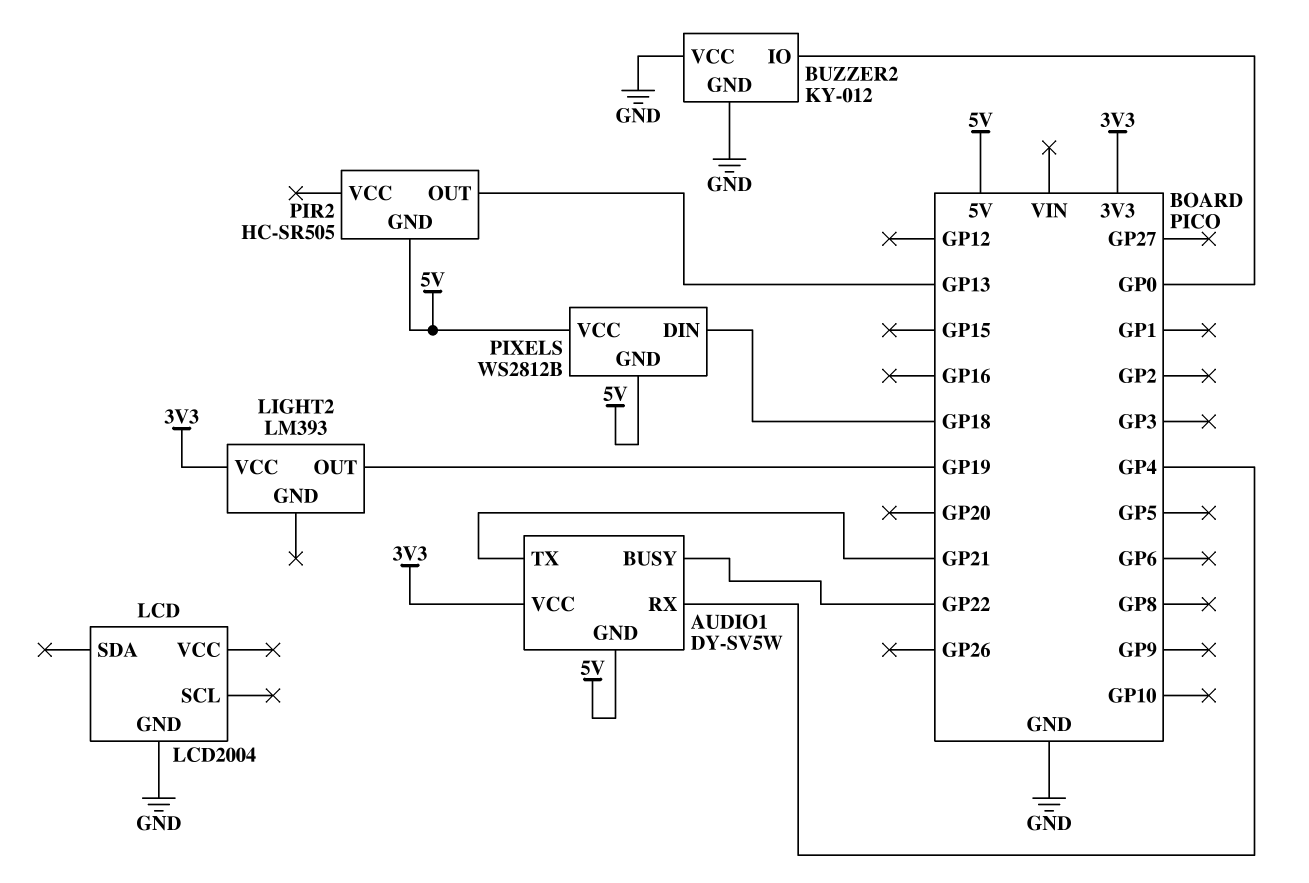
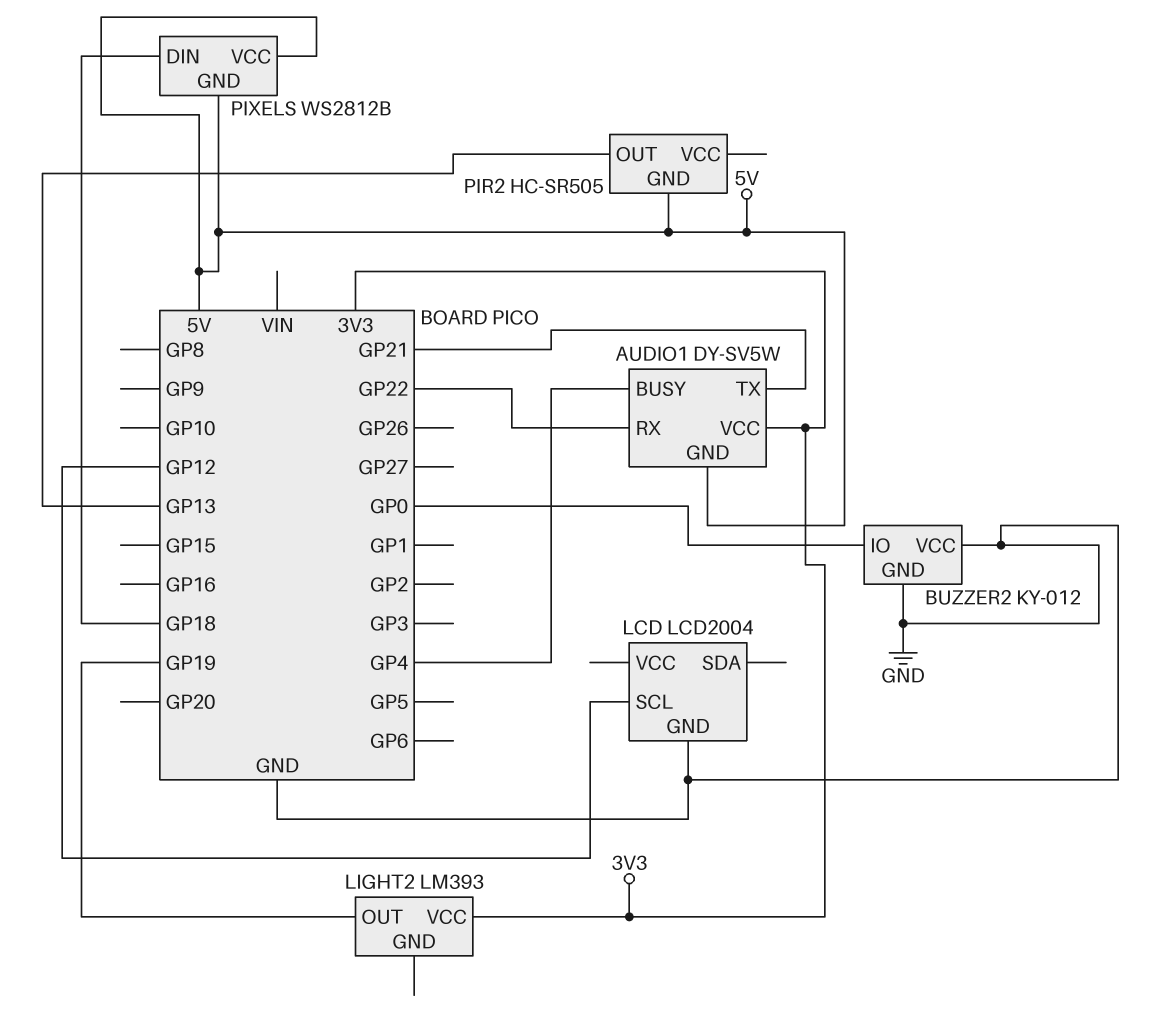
AUDIO1 pin BUSY: GP22 -> GP4
AUDIO1 pin RX: GP4 -> GP22
LCD pin SCL: none -> GP12

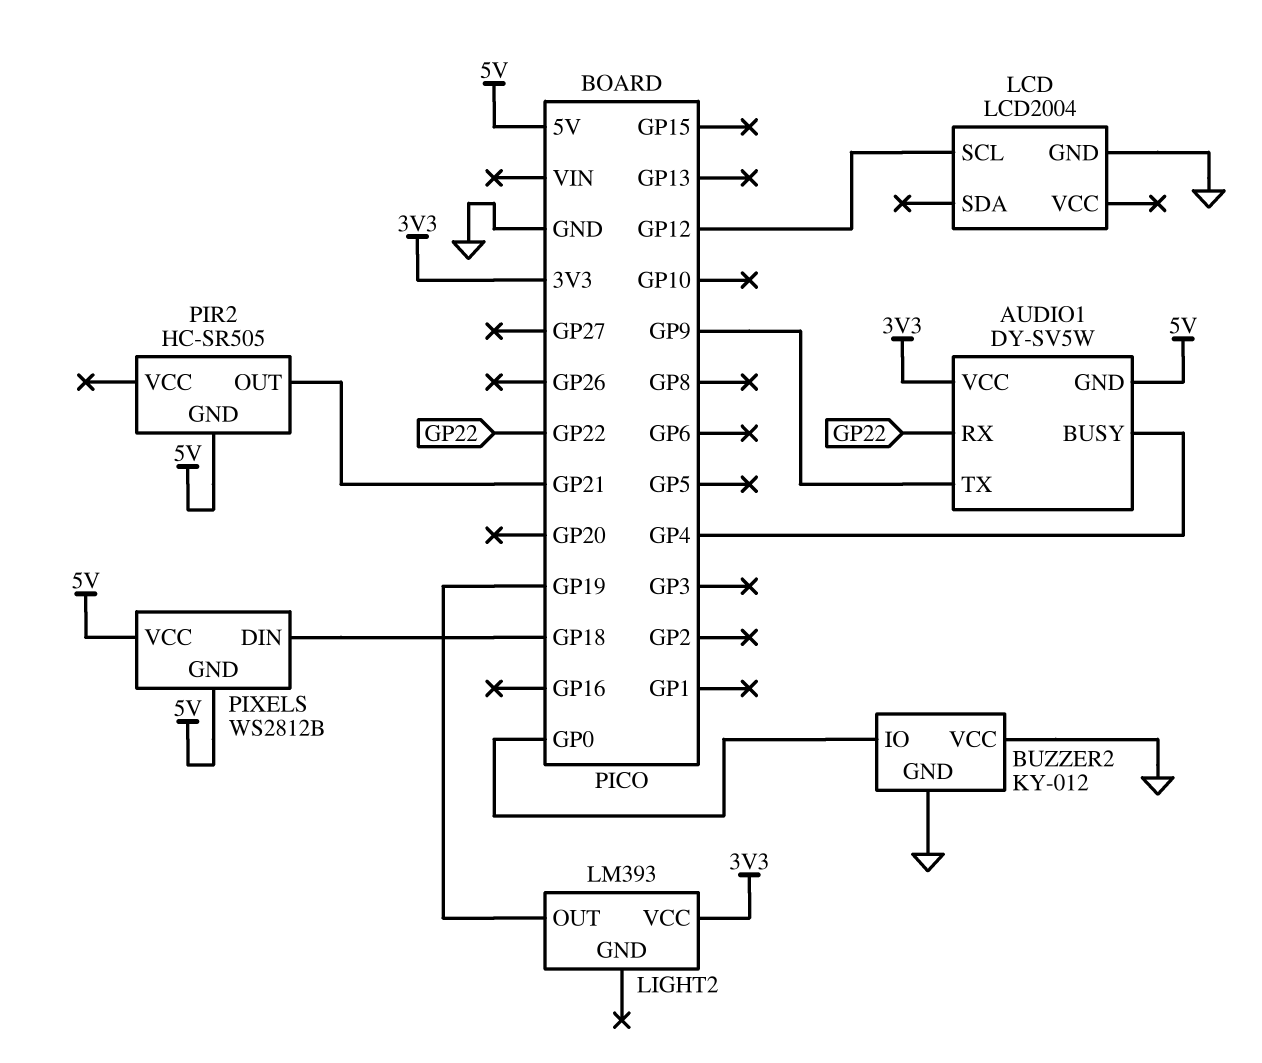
AUDIO1 pin TX: GP21 -> GP9
PIR2 pin OUT: GP13 -> GP21

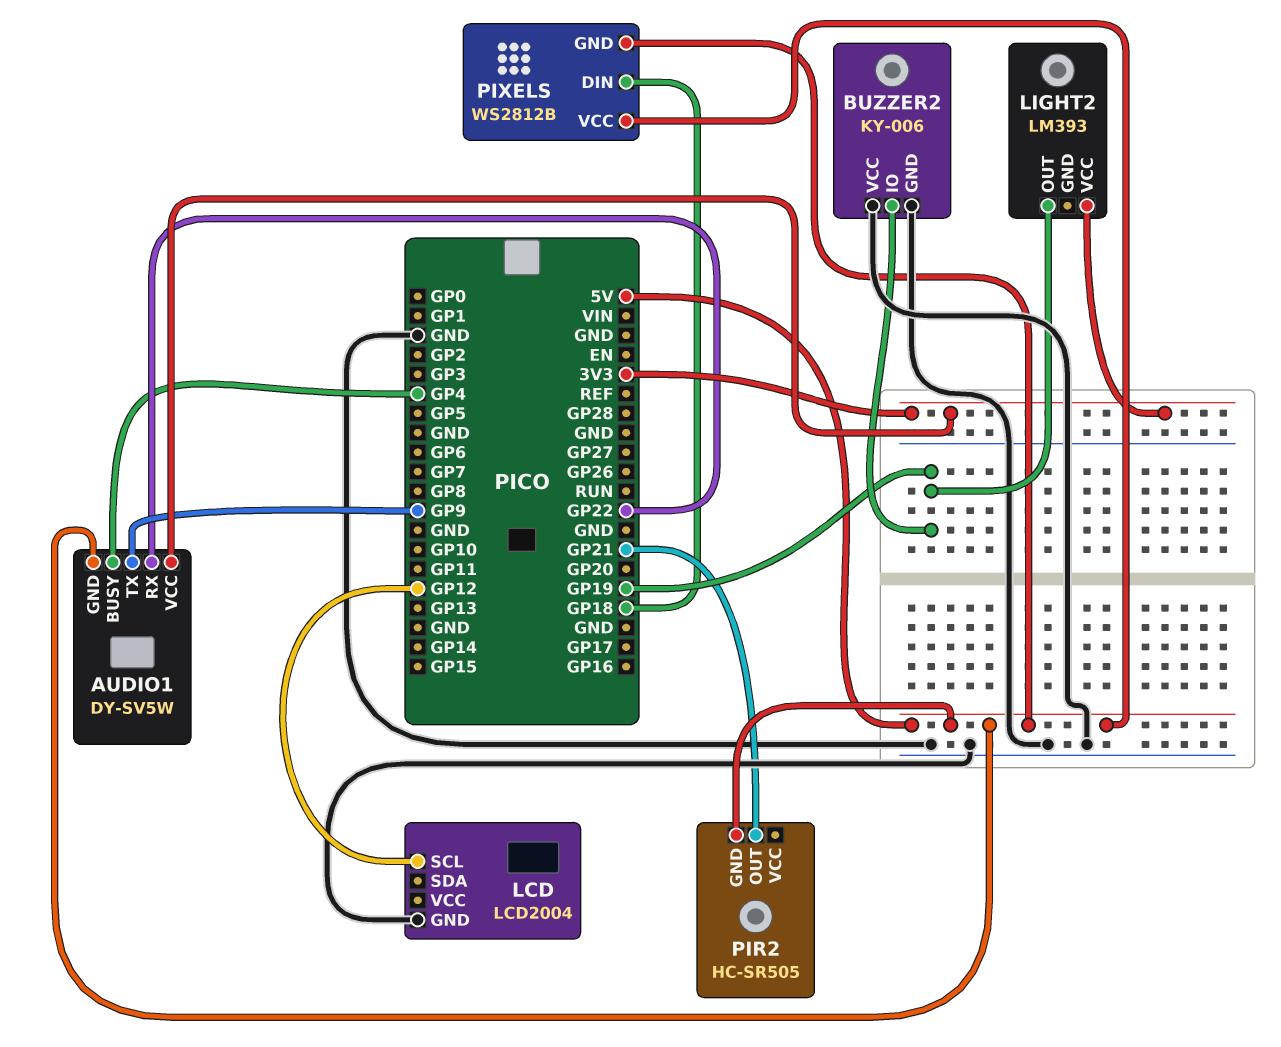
BUZZER2: KY-012 -> KY-006
BUZZER2 pin IO: GP0 -> GP19

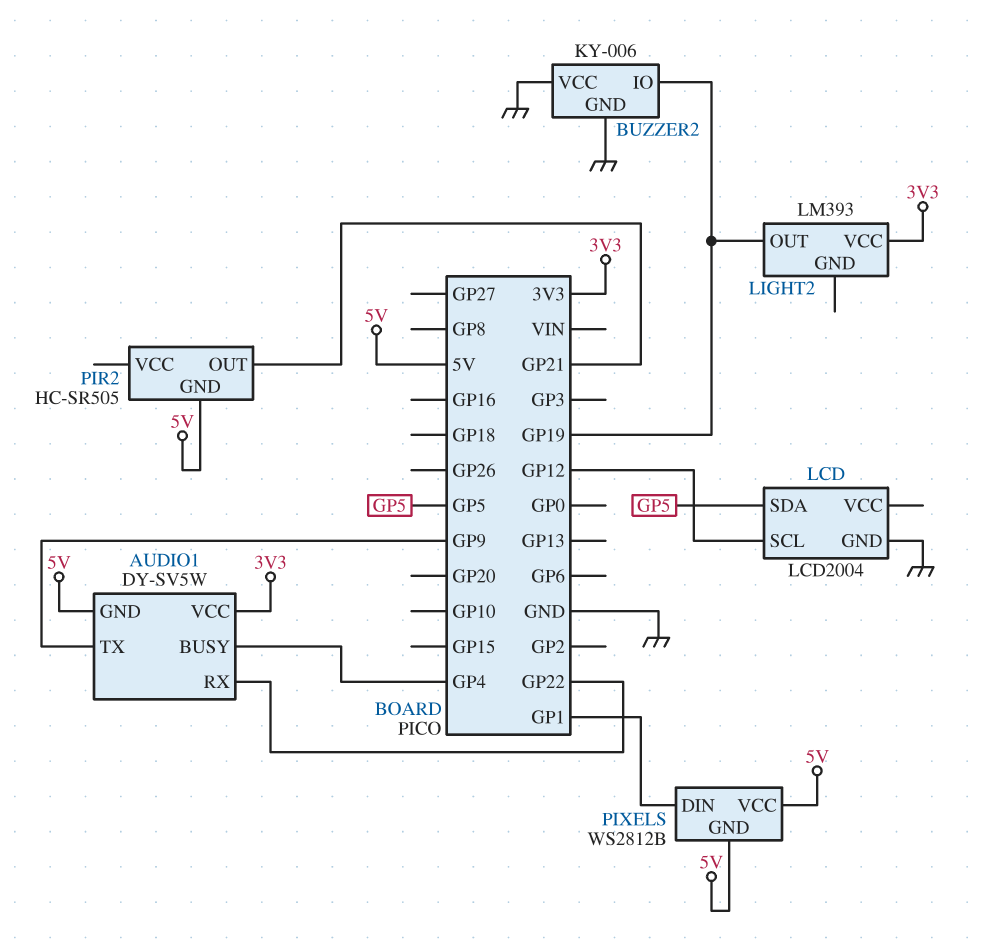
LCD pin SDA: none -> GP5
PIXELS pin DIN: GP18 -> GP1

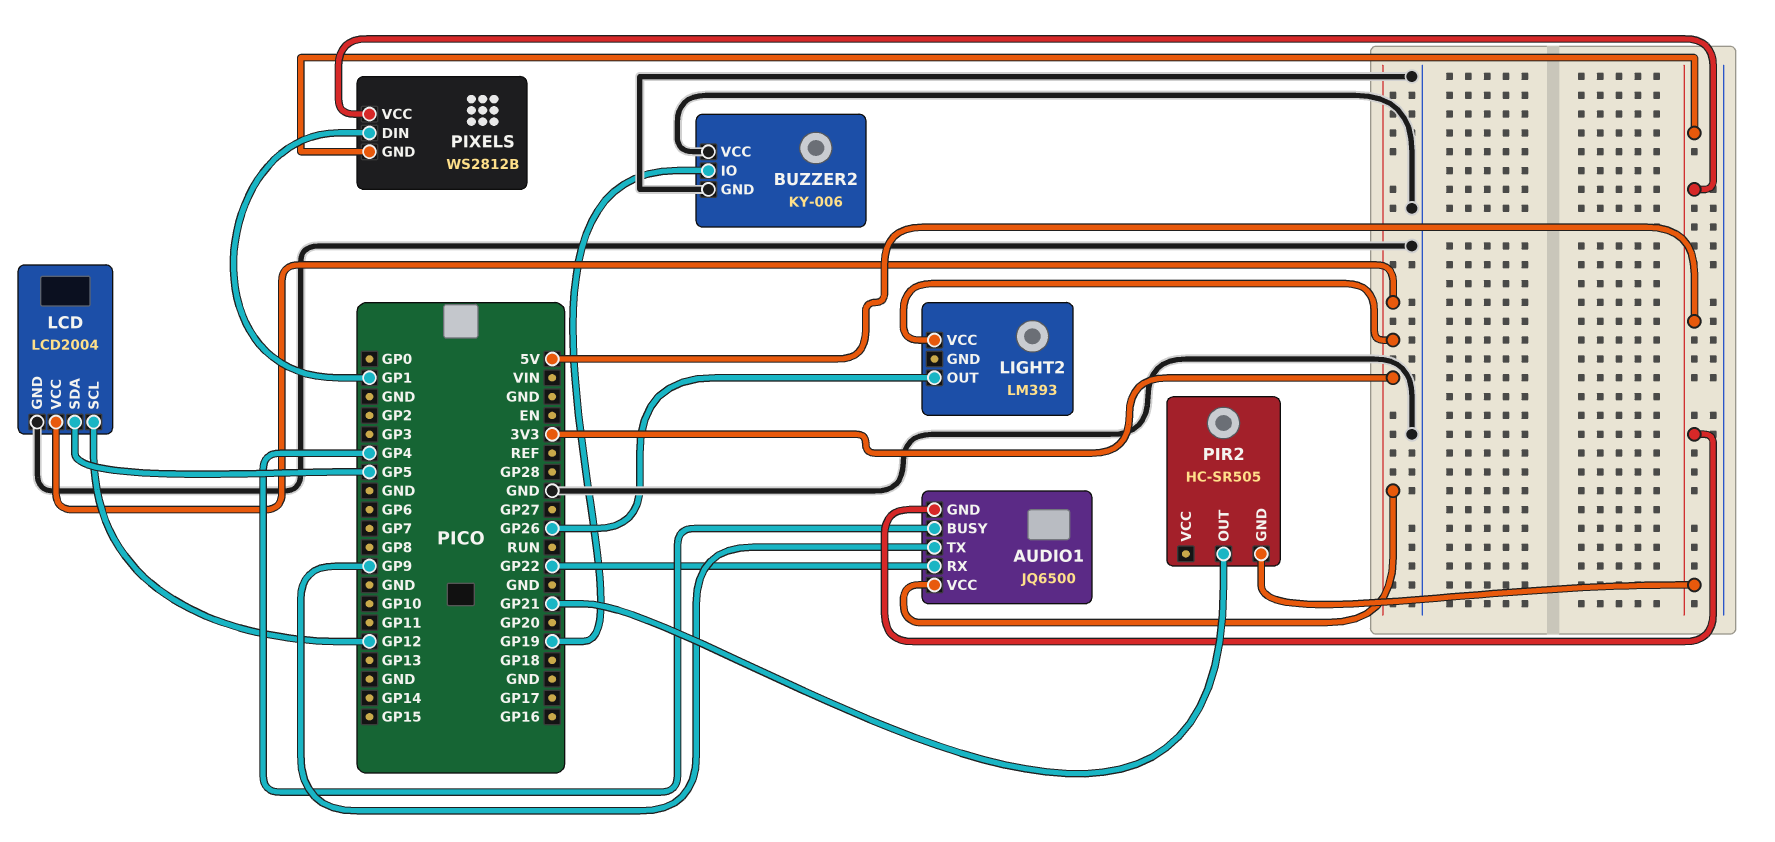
AUDIO1: DY-SV5W -> JQ6500
LCD pin VCC: none -> 3V3
LIGHT2 pin OUT: GP19 -> GP26

